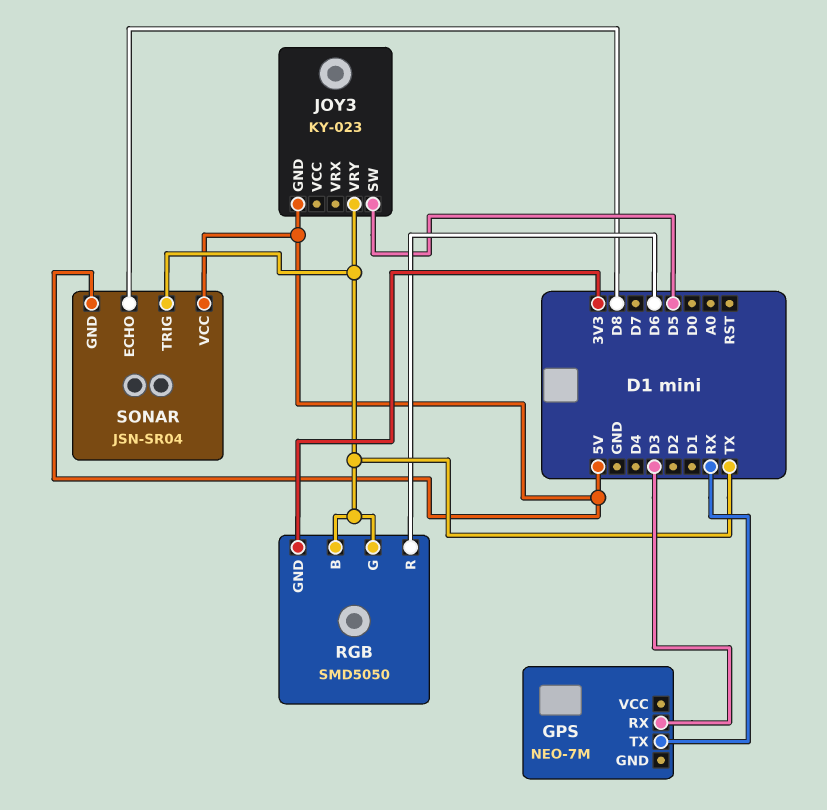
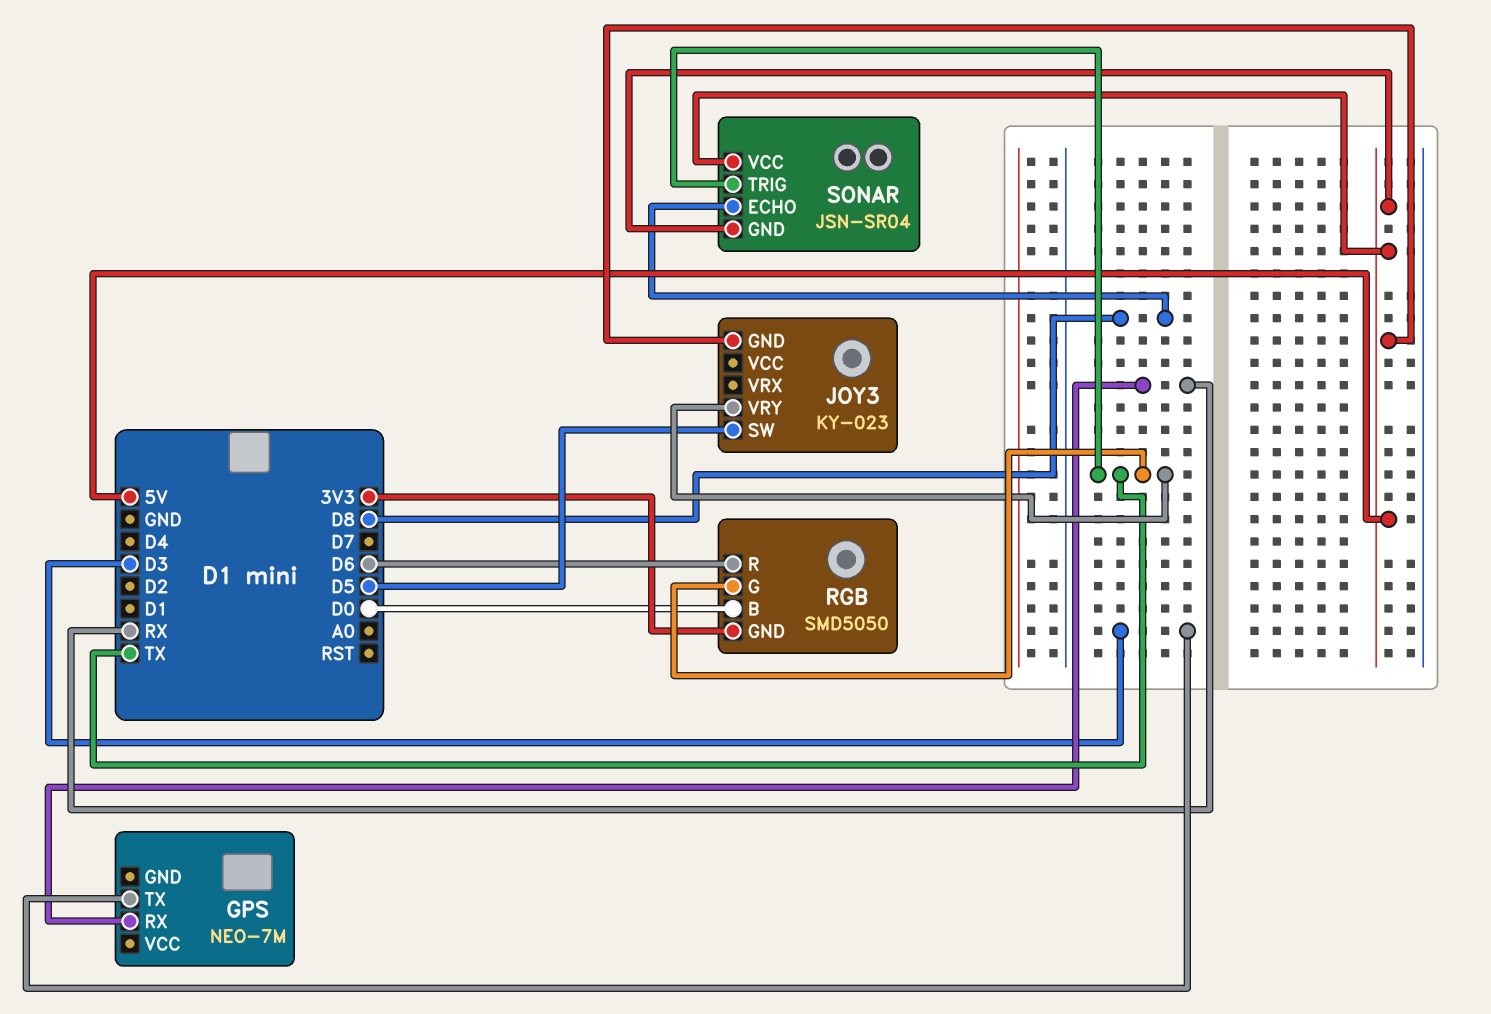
GPS pin RX: D3 -> RX
GPS pin TX: RX -> D3
RGB pin B: TX -> D0

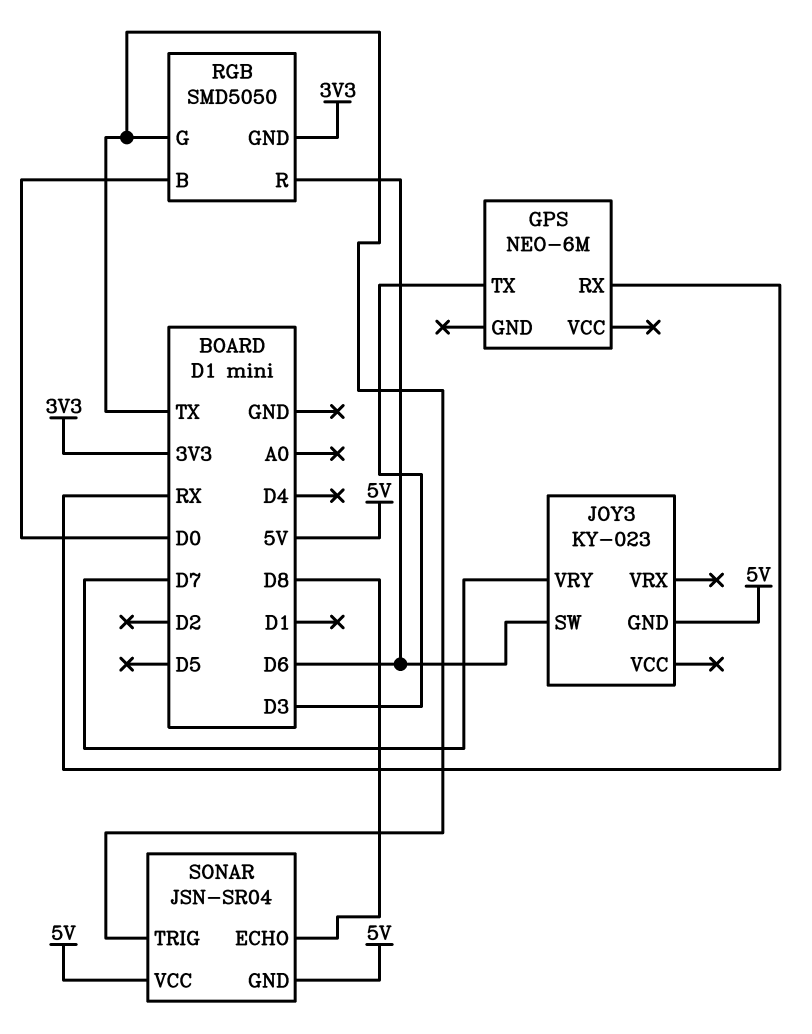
GPS: NEO-7M -> NEO-6M
JOY3 pin SW: D5 -> D6
JOY3 pin VRY: TX -> D7

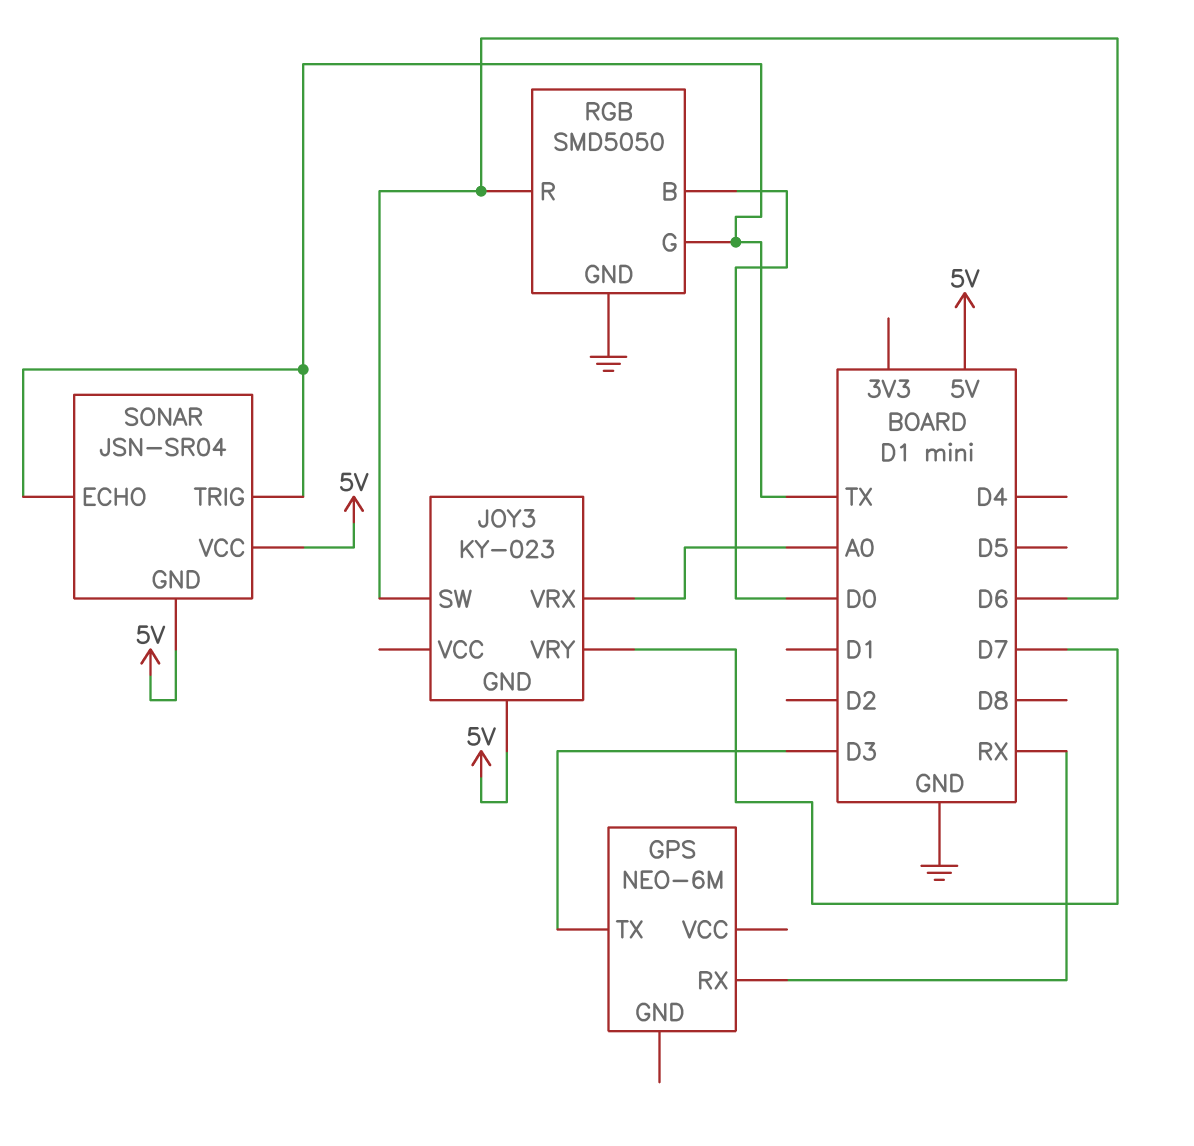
JOY3 pin VRX: none -> A0
RGB pin GND: 3V3 -> GND
SONAR pin ECHO: D8 -> TX

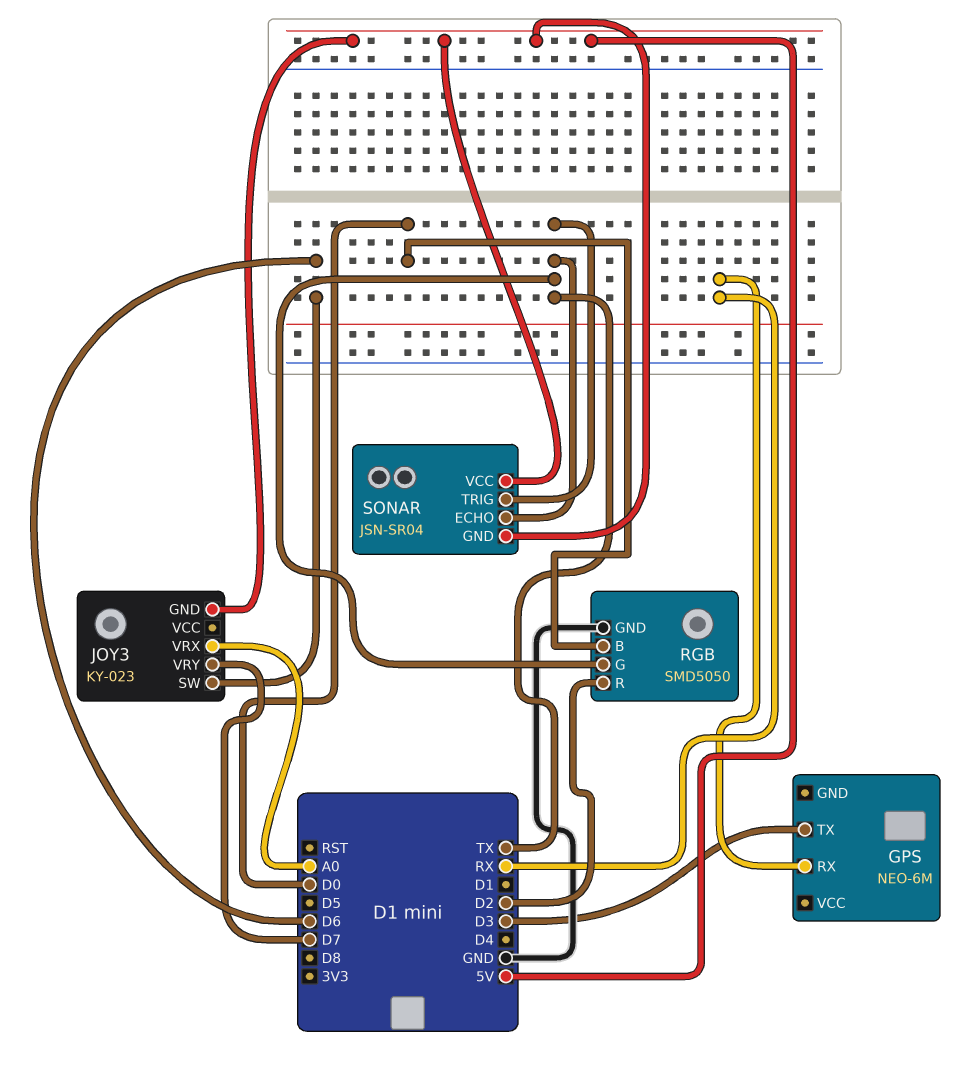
RGB pin R: D6 -> D2

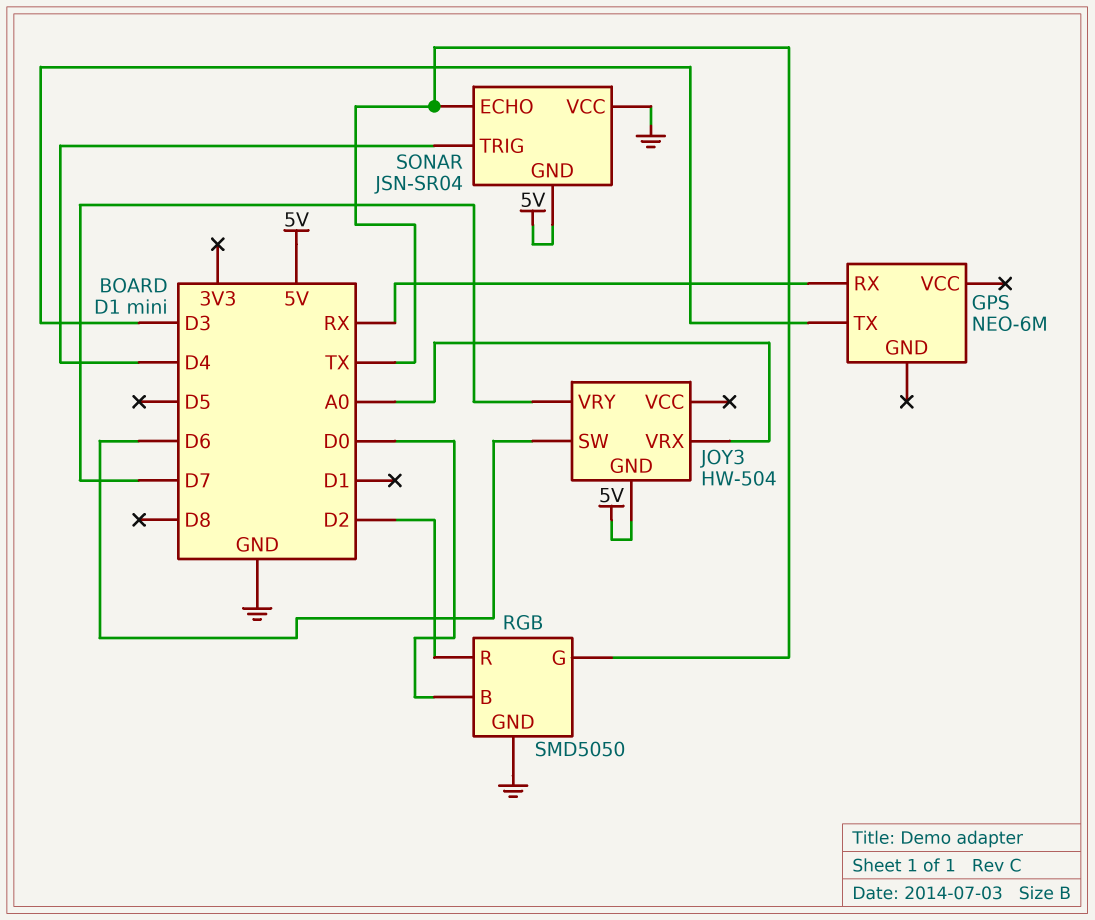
JOY3: KY-023 -> HW-504
SONAR pin TRIG: TX -> D4
SONAR pin VCC: 5V -> GND

